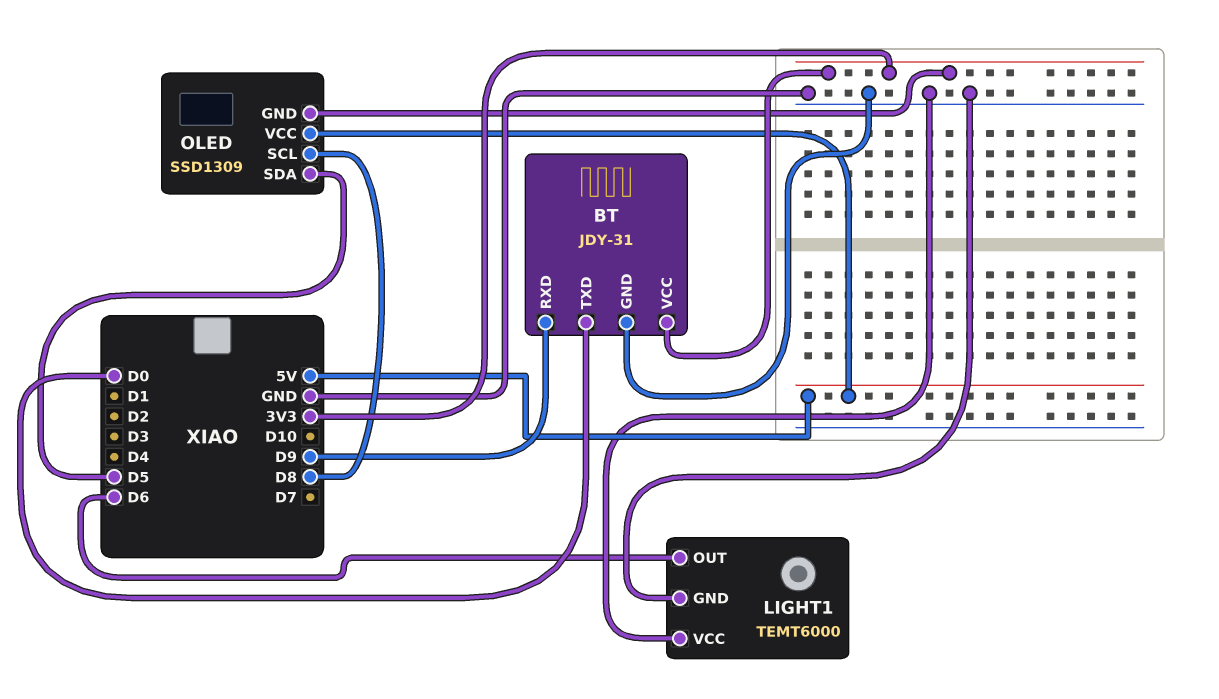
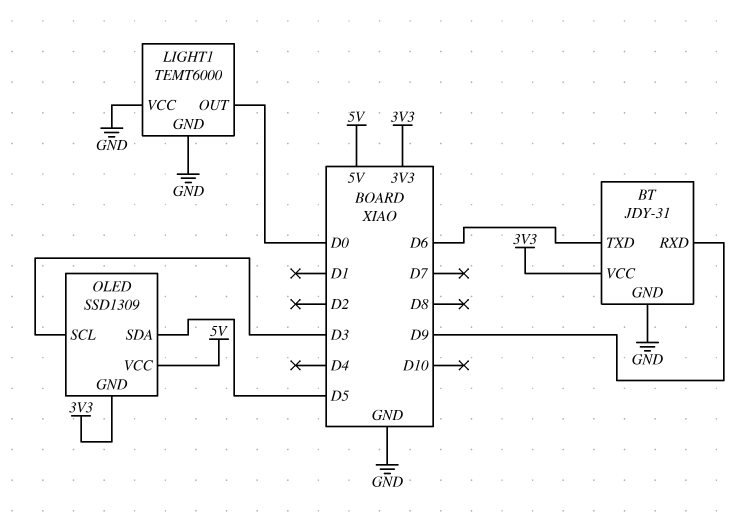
BT pin TXD: D0 -> D6
LIGHT1 pin OUT: D6 -> D0
OLED pin SCL: D8 -> D3

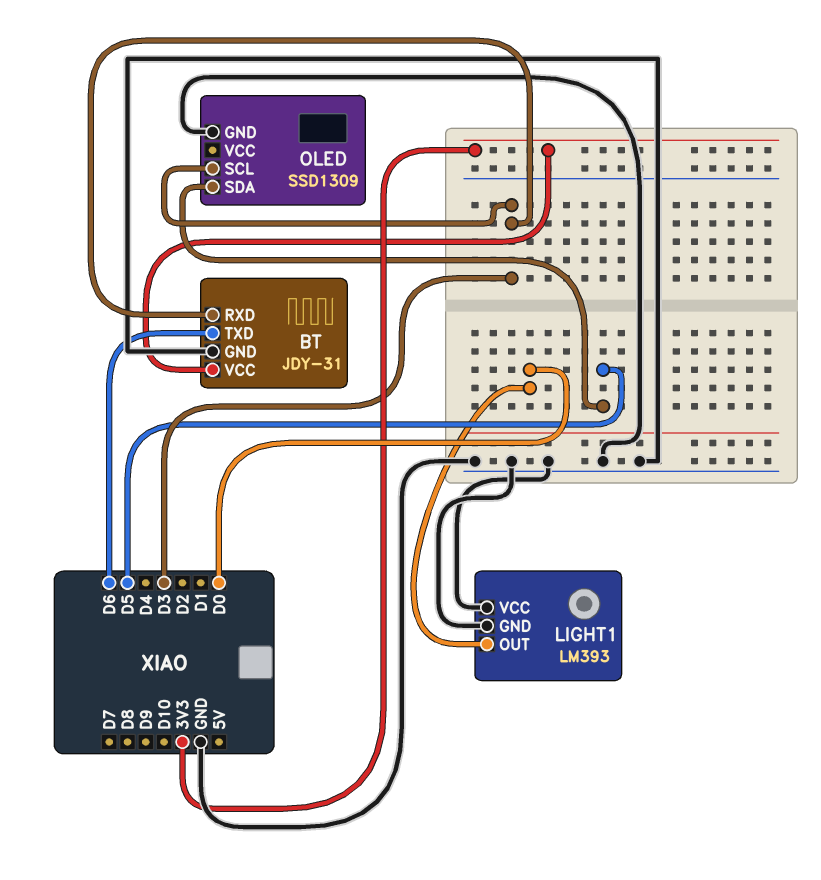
BT pin RXD: D9 -> D3
LIGHT1: TEMT6000 -> LM393
OLED pin GND: 3V3 -> GND
OLED pin VCC: 5V -> none

